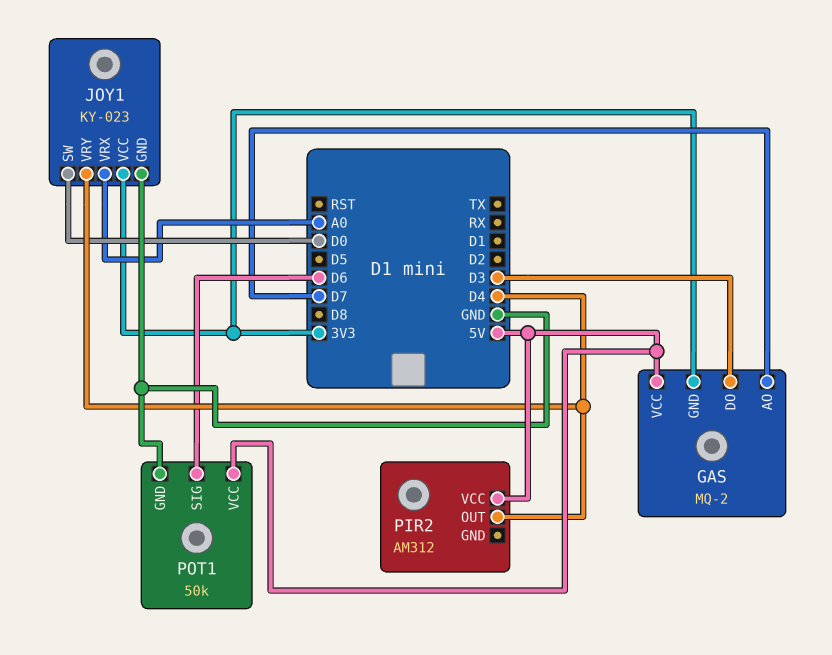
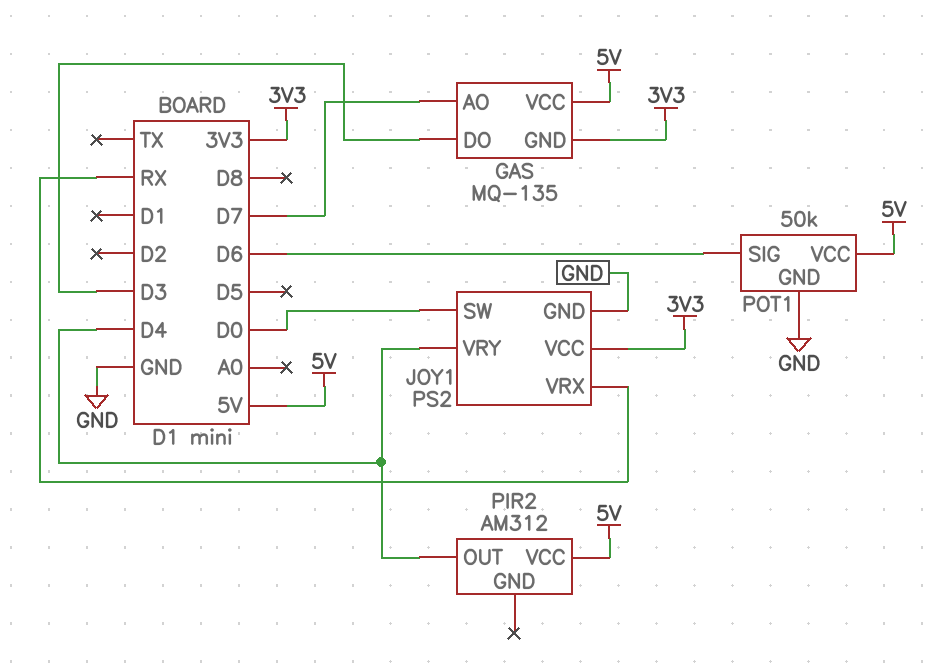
GAS: MQ-2 -> MQ-135
JOY1: KY-023 -> PS2
JOY1 pin VRX: A0 -> RX

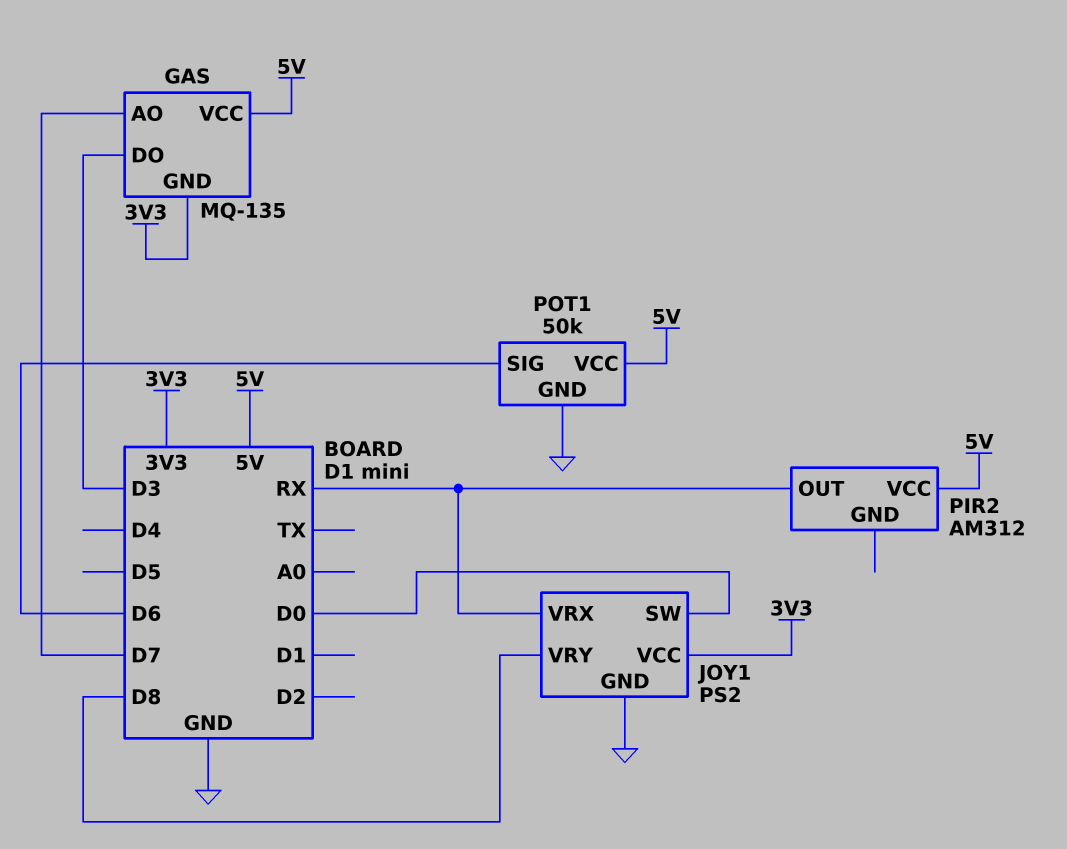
JOY1 pin VRY: D4 -> D8
PIR2 pin OUT: D4 -> RX

